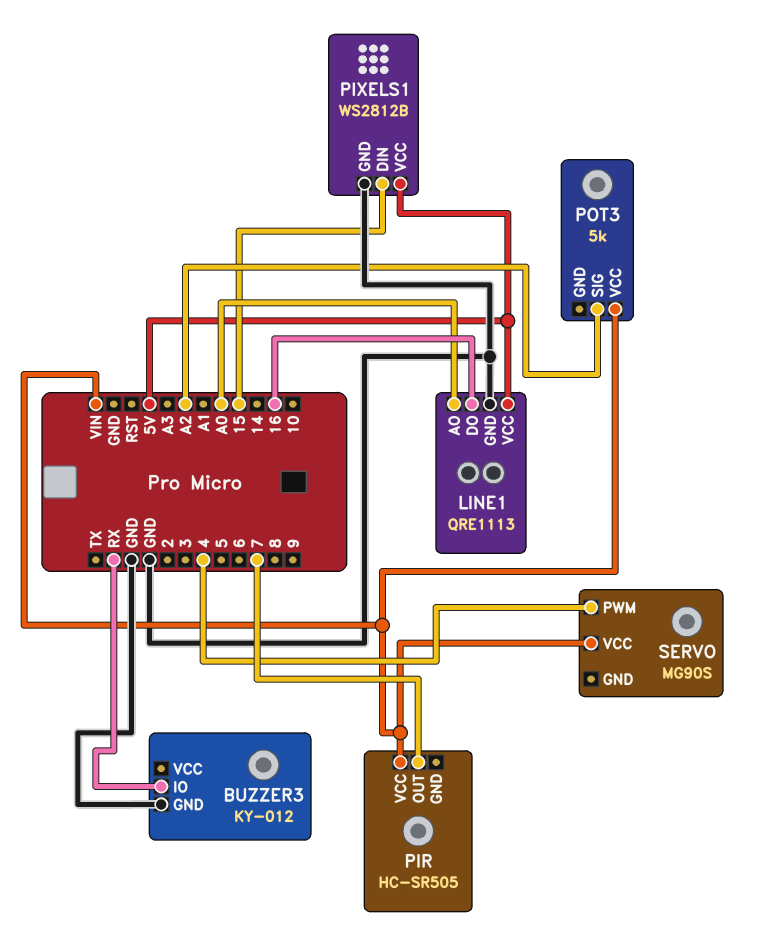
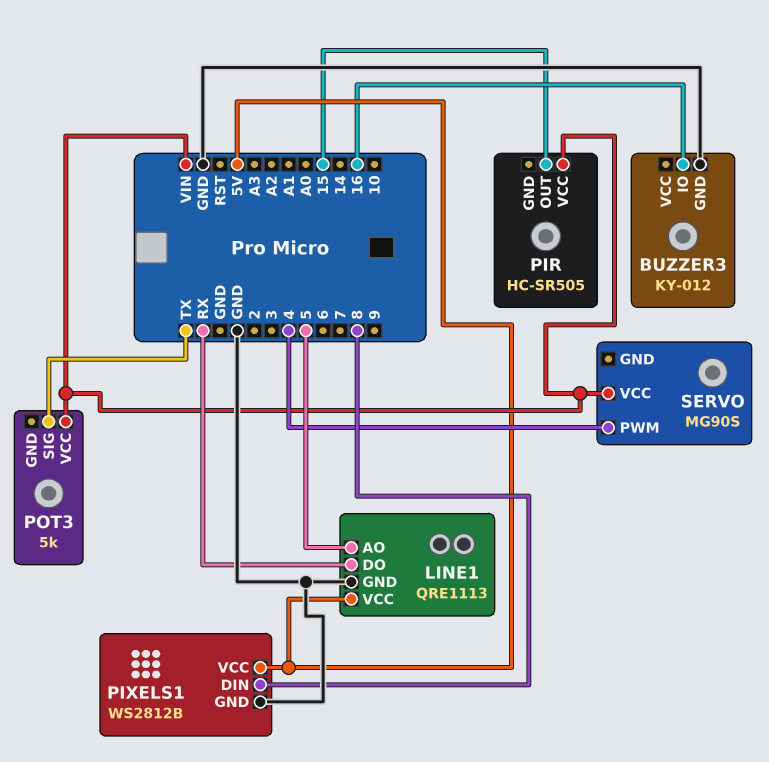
BUZZER3 pin IO: RX -> 16
LINE1 pin AO: A0 -> 5
LINE1 pin DO: 16 -> RX
PIR pin OUT: 7 -> 15
PIXELS1 pin DIN: 15 -> 8
POT3 pin SIG: A2 -> TX

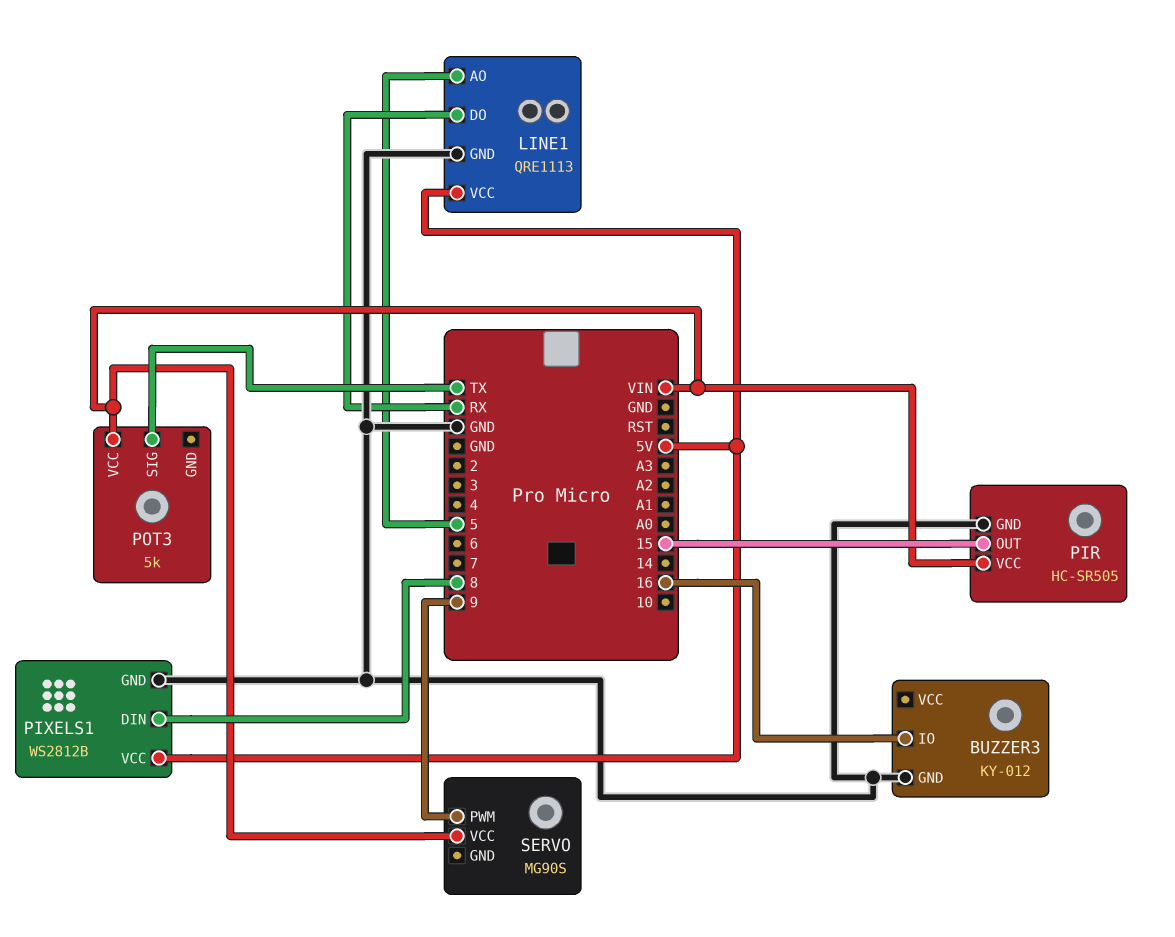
PIR pin GND: none -> GND
SERVO pin PWM: 4 -> 9

